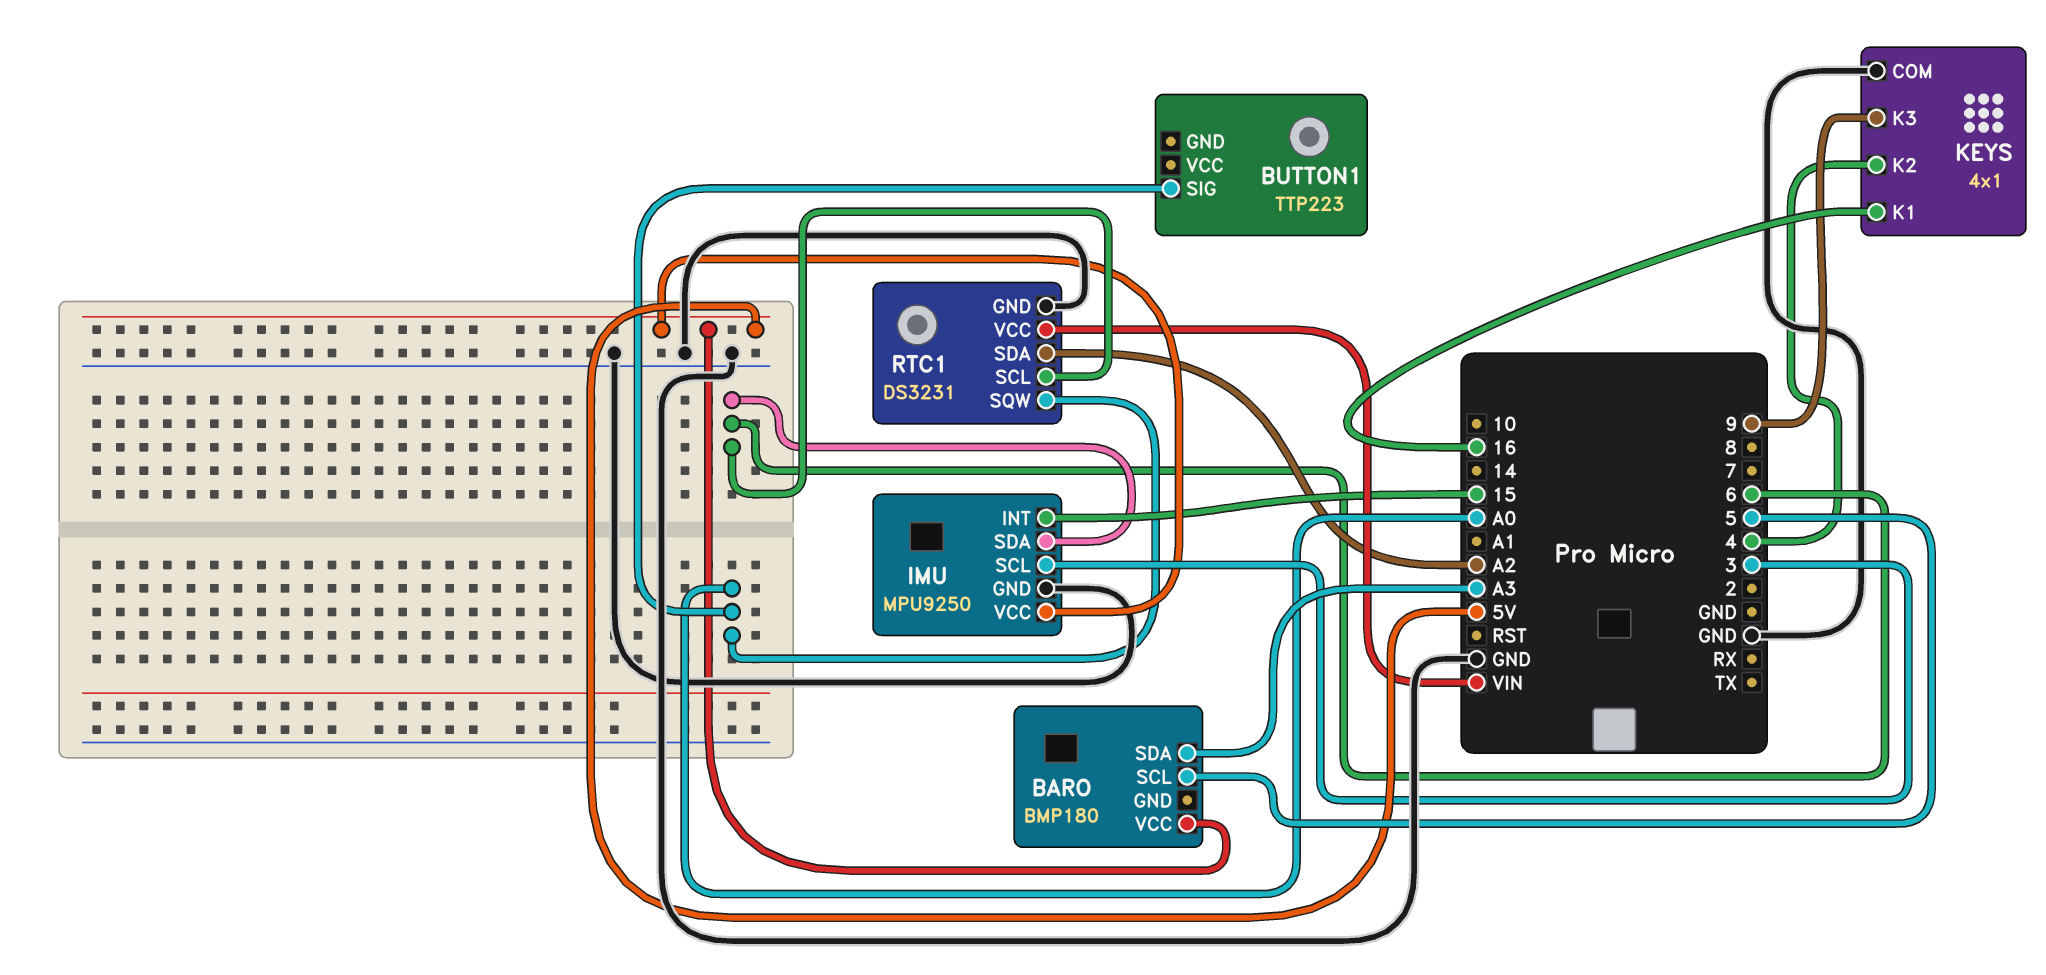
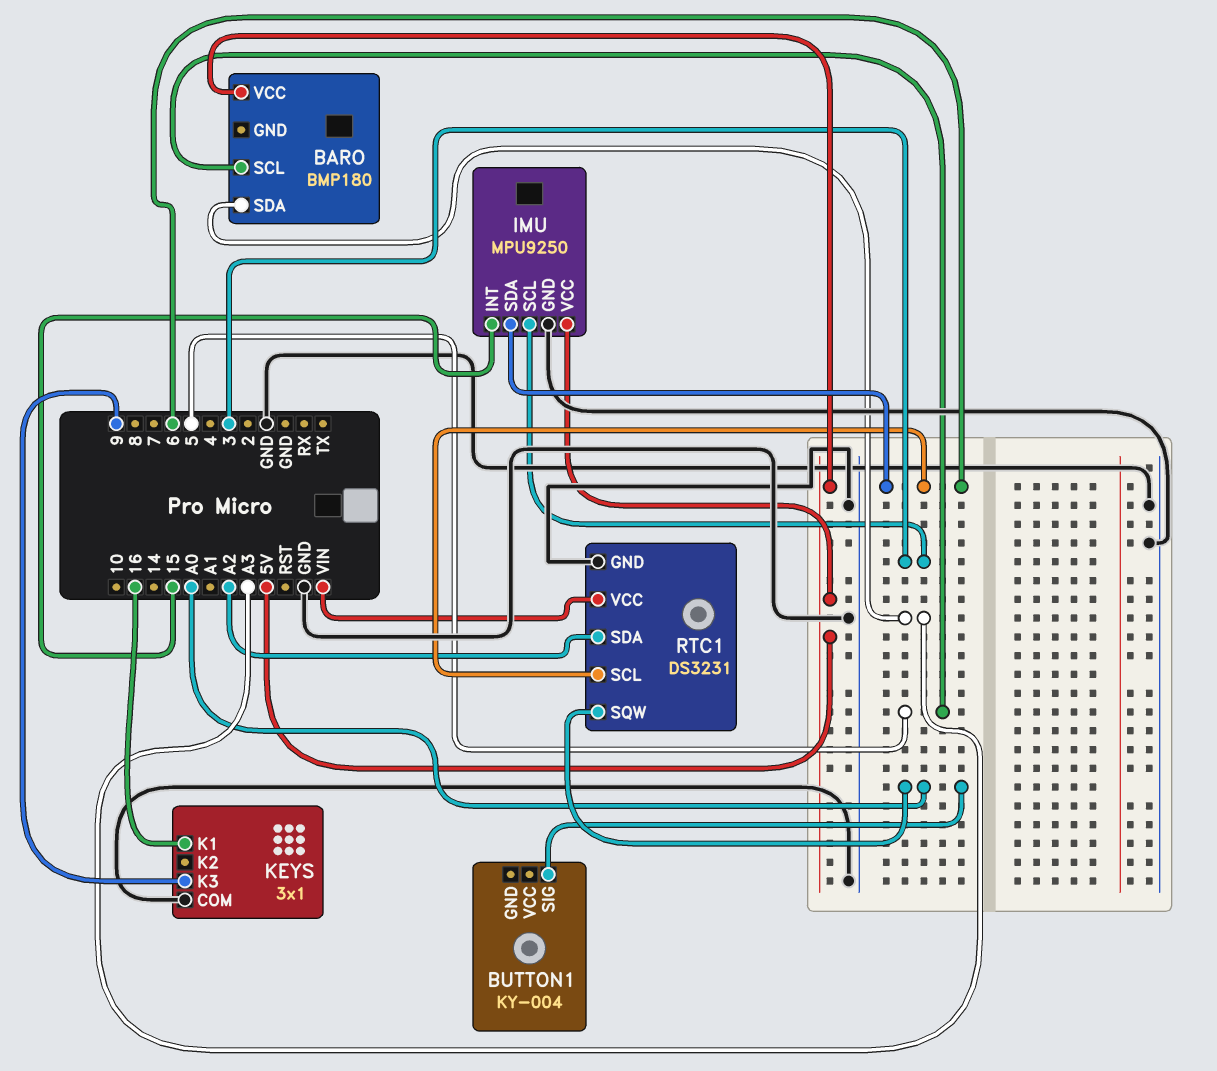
BUTTON1: TTP223 -> KY-004
KEYS: 4x1 -> 3x1
KEYS pin K2: 4 -> none

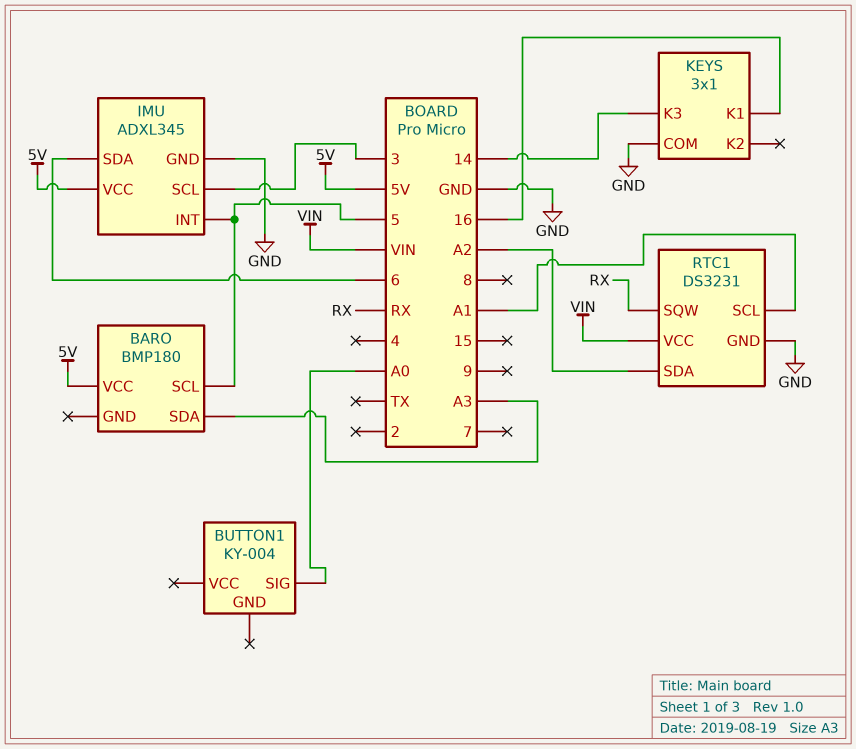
IMU: MPU9250 -> ADXL345
IMU pin INT: 15 -> 5
KEYS pin K3: 9 -> 14
RTC1 pin SCL: 6 -> A1
RTC1 pin SQW: A0 -> RX

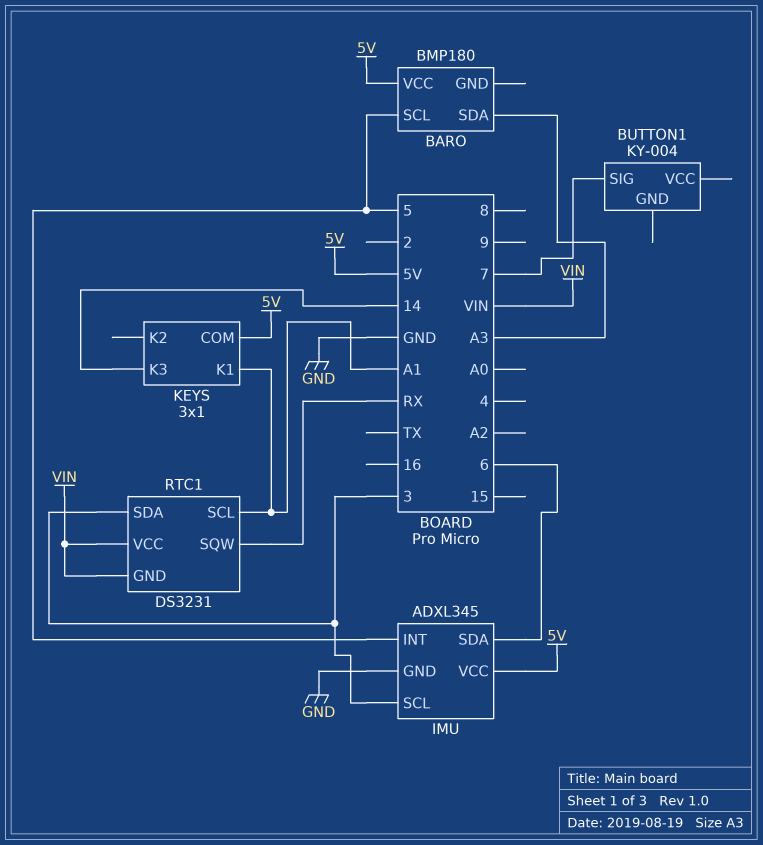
BUTTON1 pin SIG: A0 -> 7
KEYS pin COM: GND -> 5V
KEYS pin K1: 16 -> A1
RTC1 pin GND: GND -> VIN
RTC1 pin SDA: A2 -> 3

